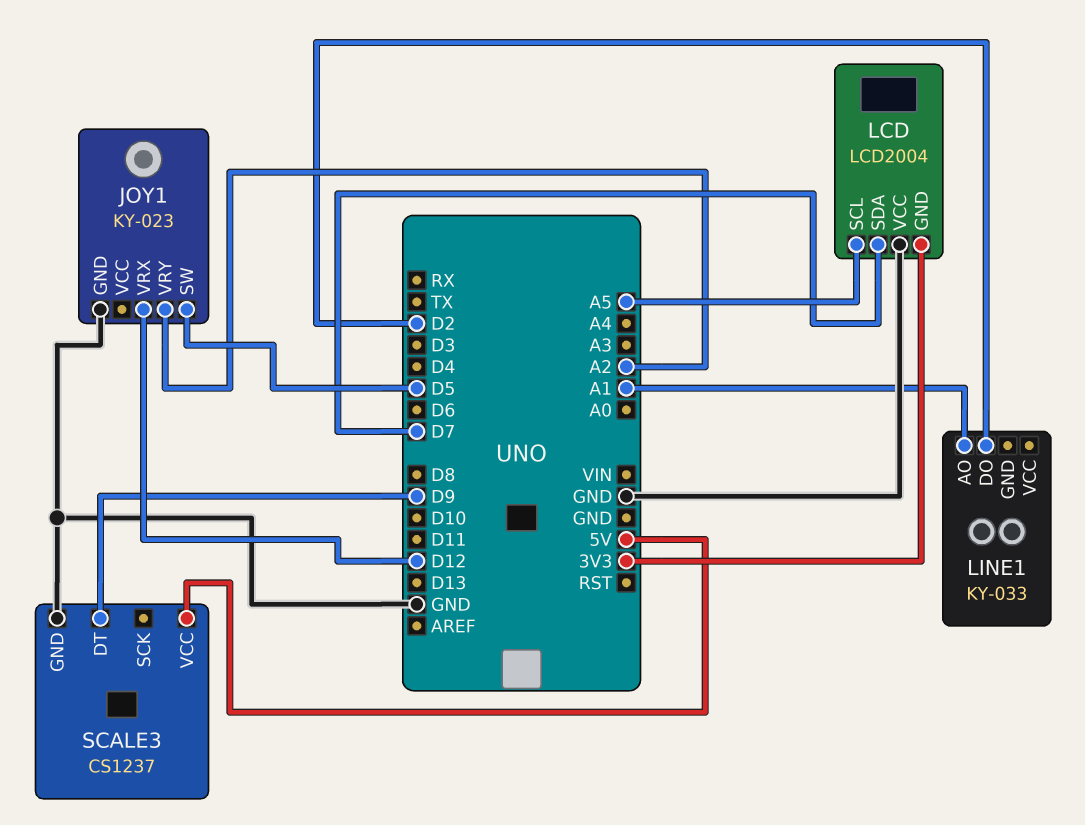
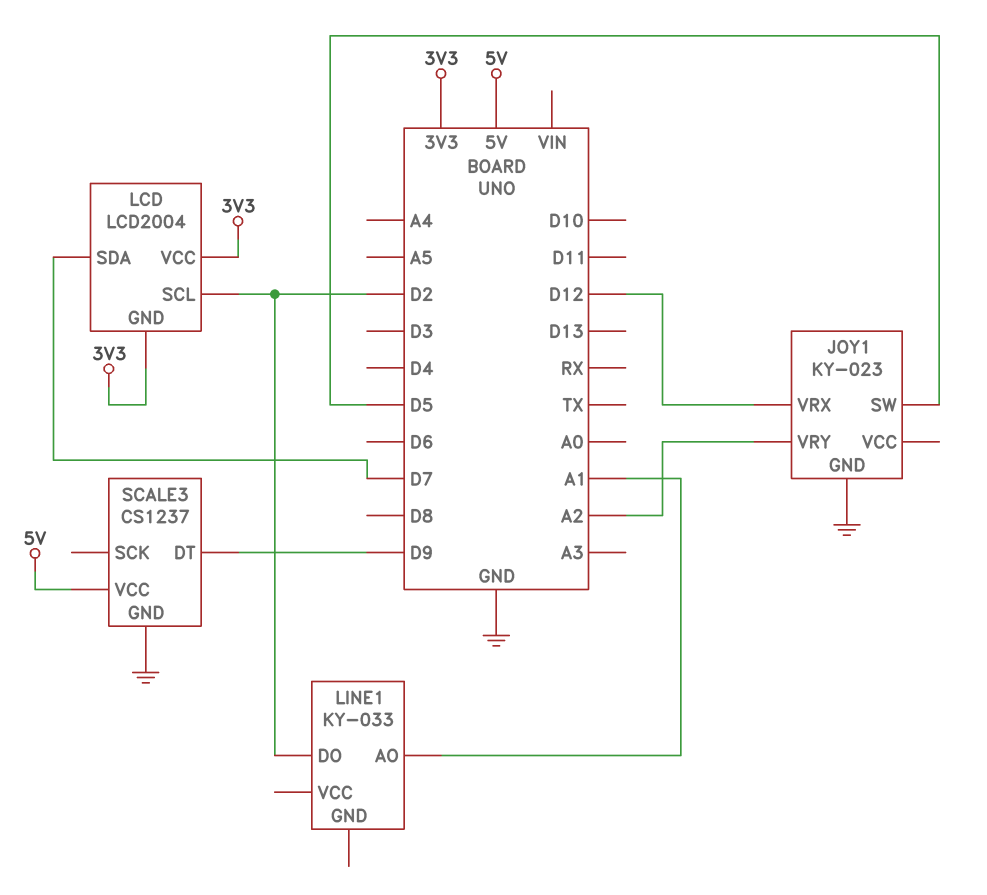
LCD pin SCL: A5 -> D2
LCD pin VCC: GND -> 3V3

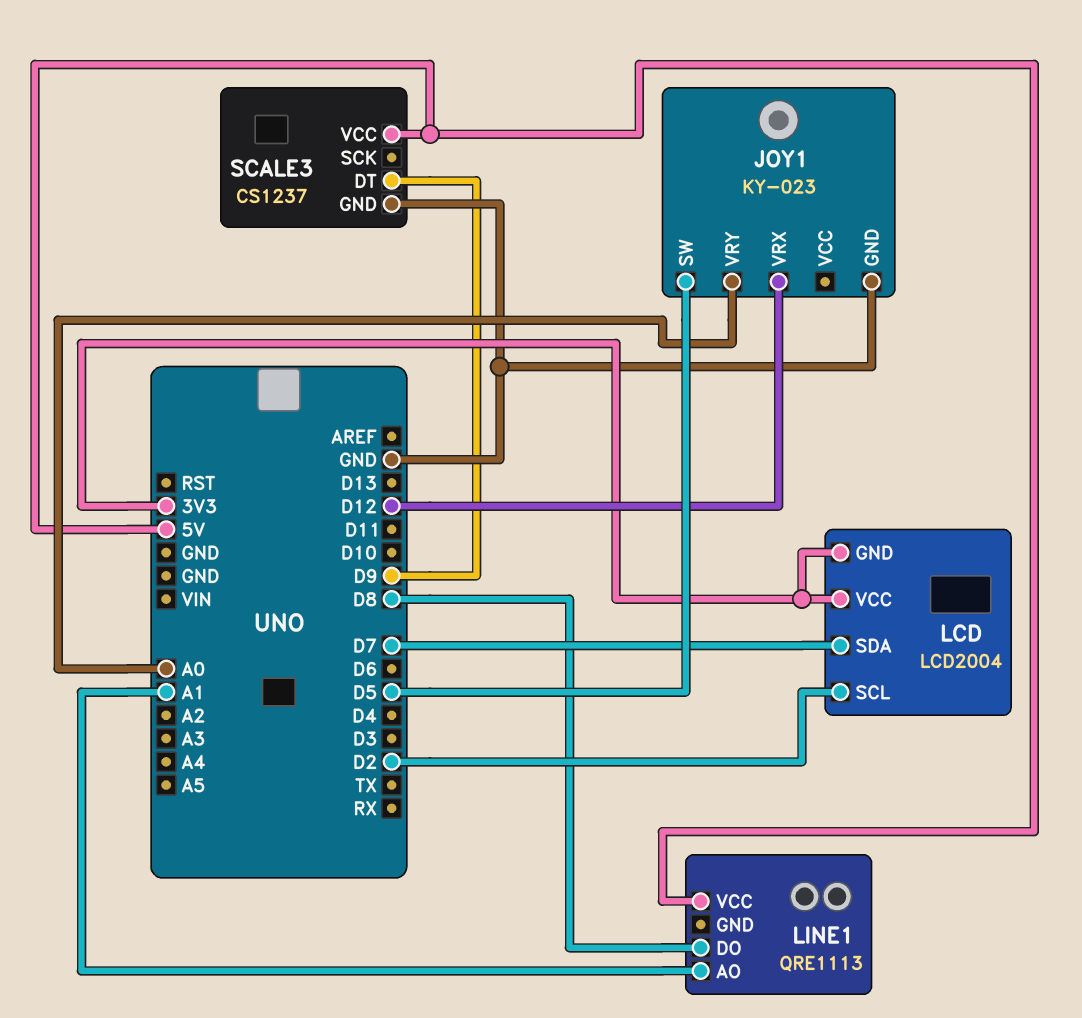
JOY1 pin VRY: A2 -> A0
LINE1: KY-033 -> QRE1113
LINE1 pin DO: D2 -> D8
LINE1 pin VCC: none -> 5V

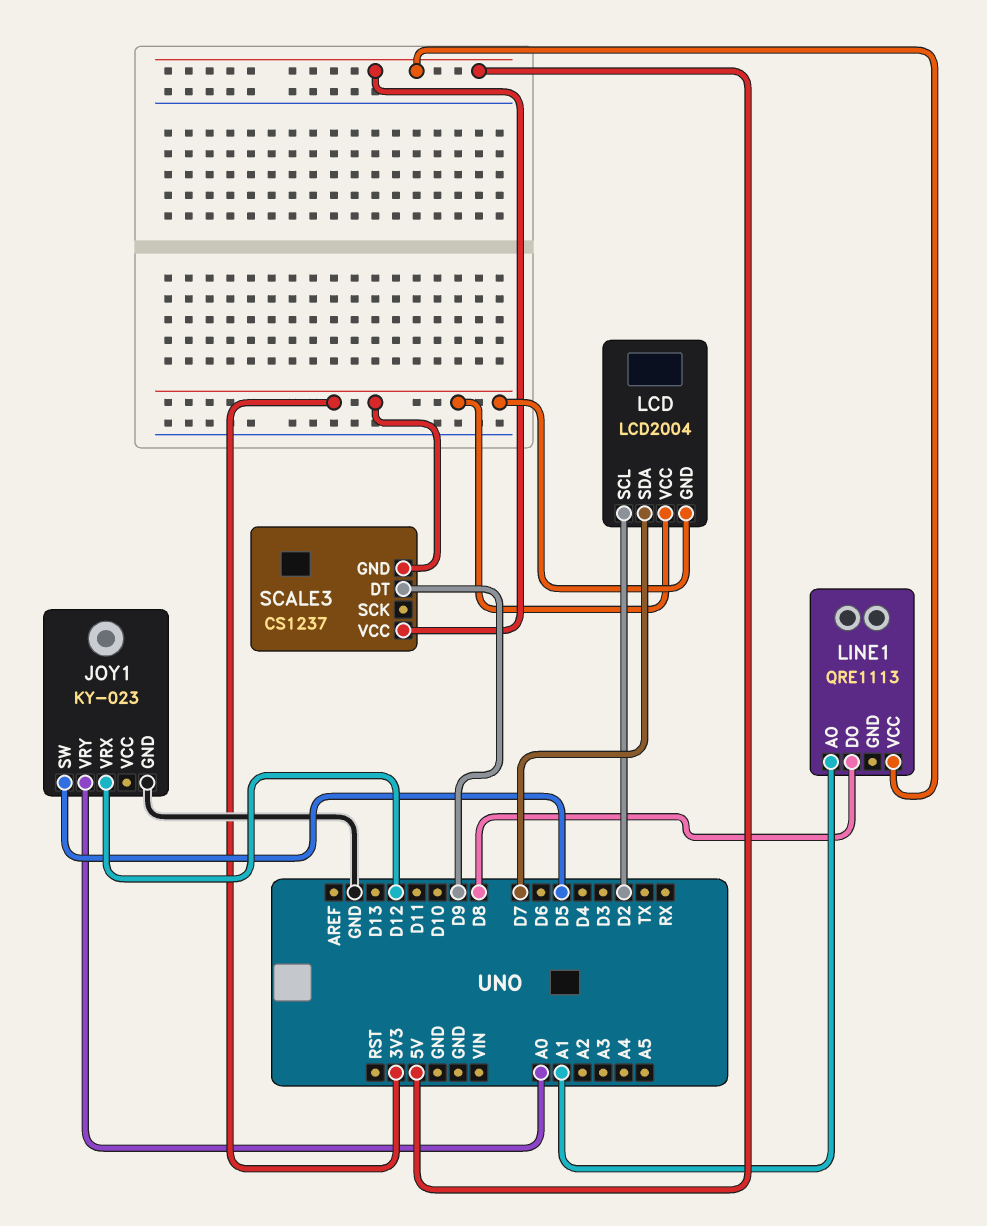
SCALE3 pin GND: GND -> 3V3

